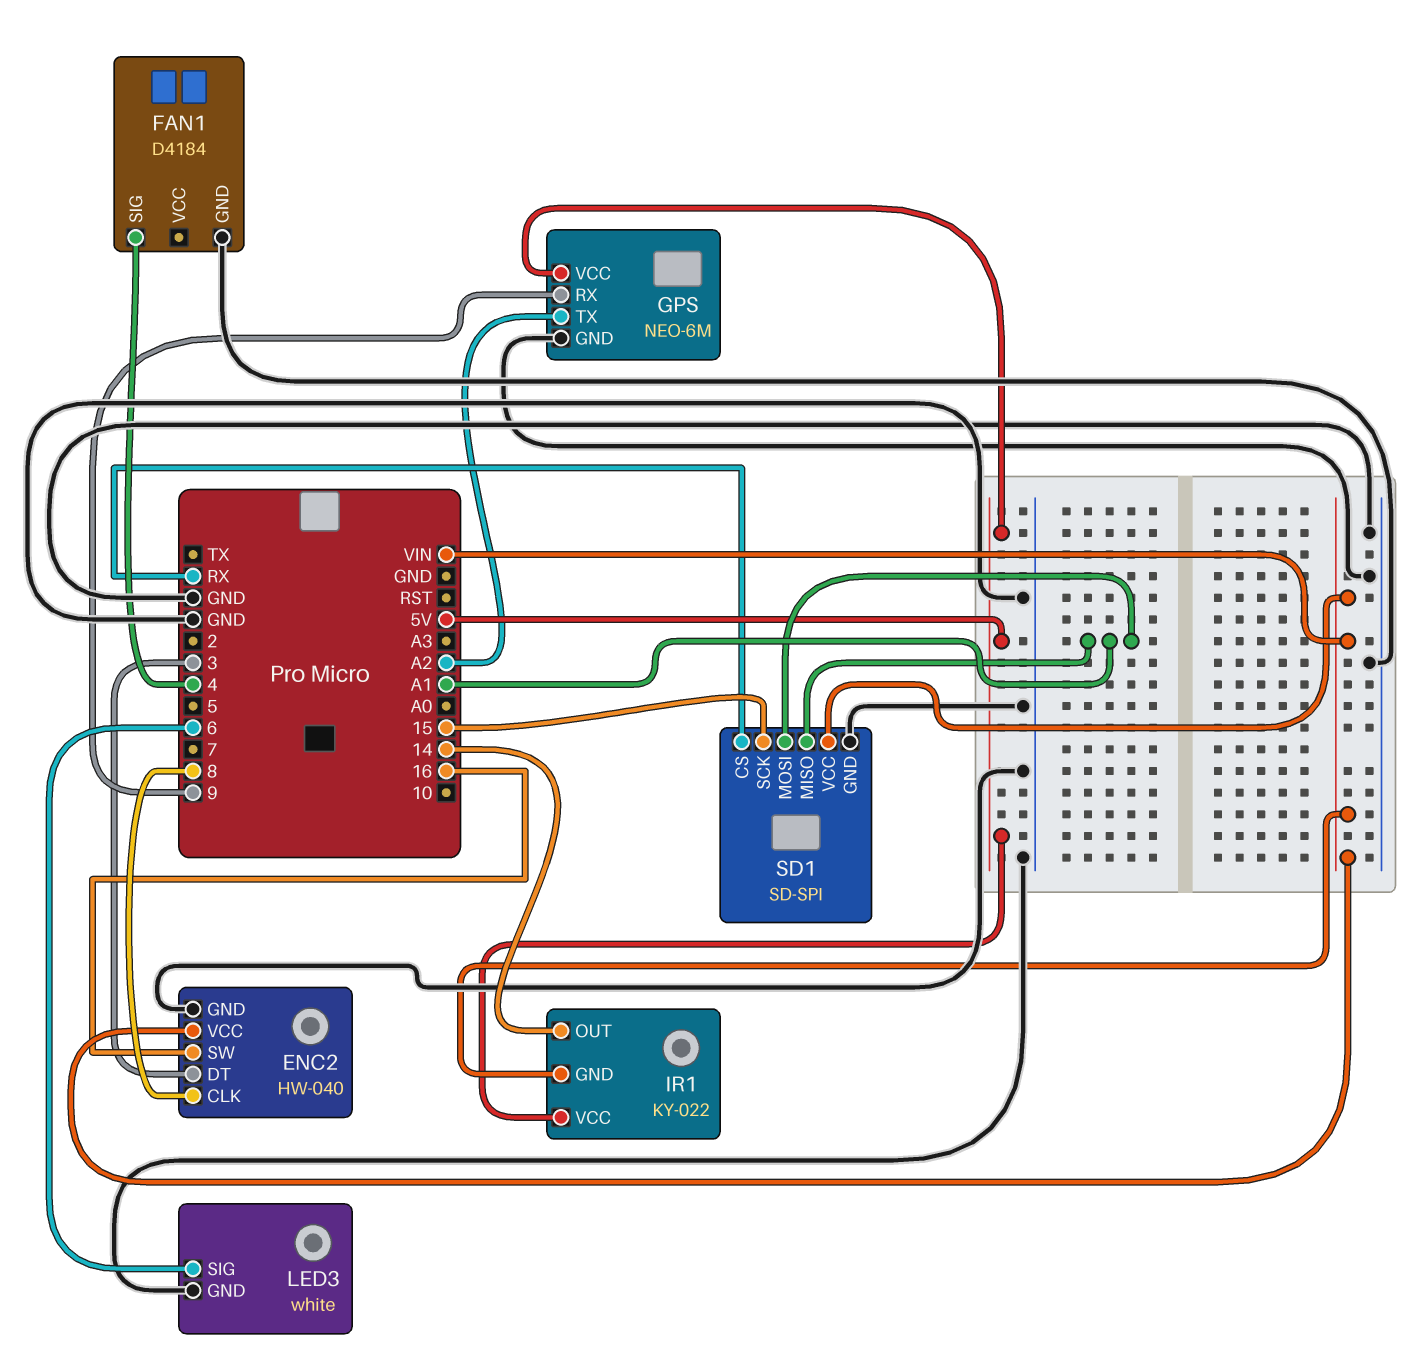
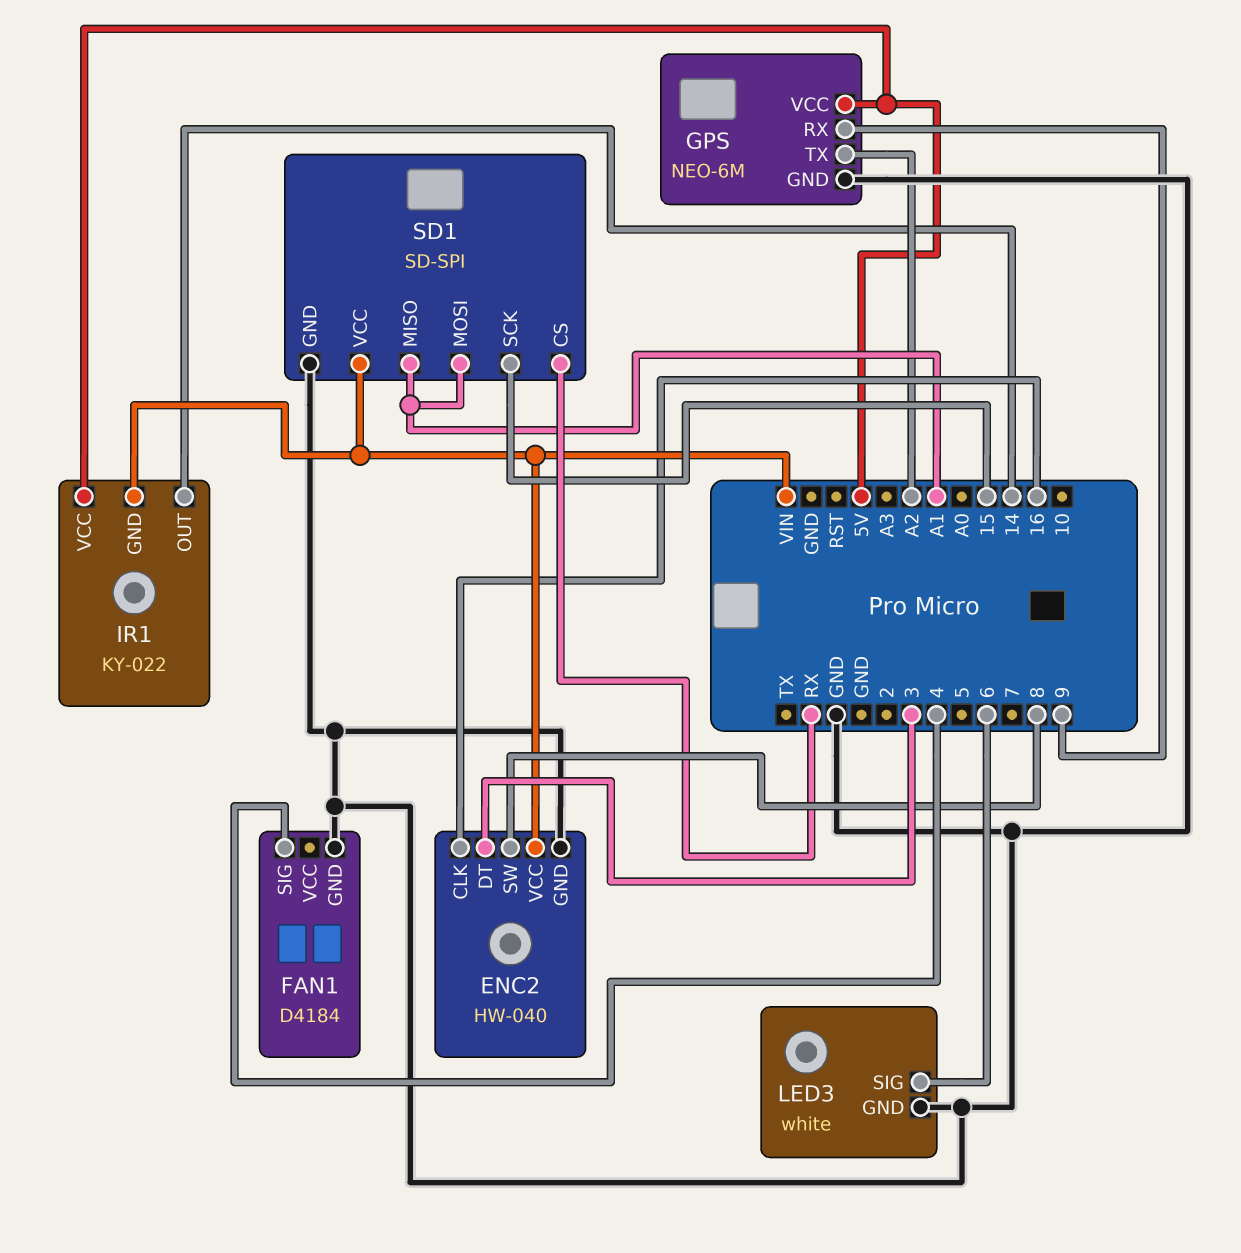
ENC2 pin CLK: 8 -> 16
ENC2 pin SW: 16 -> 8

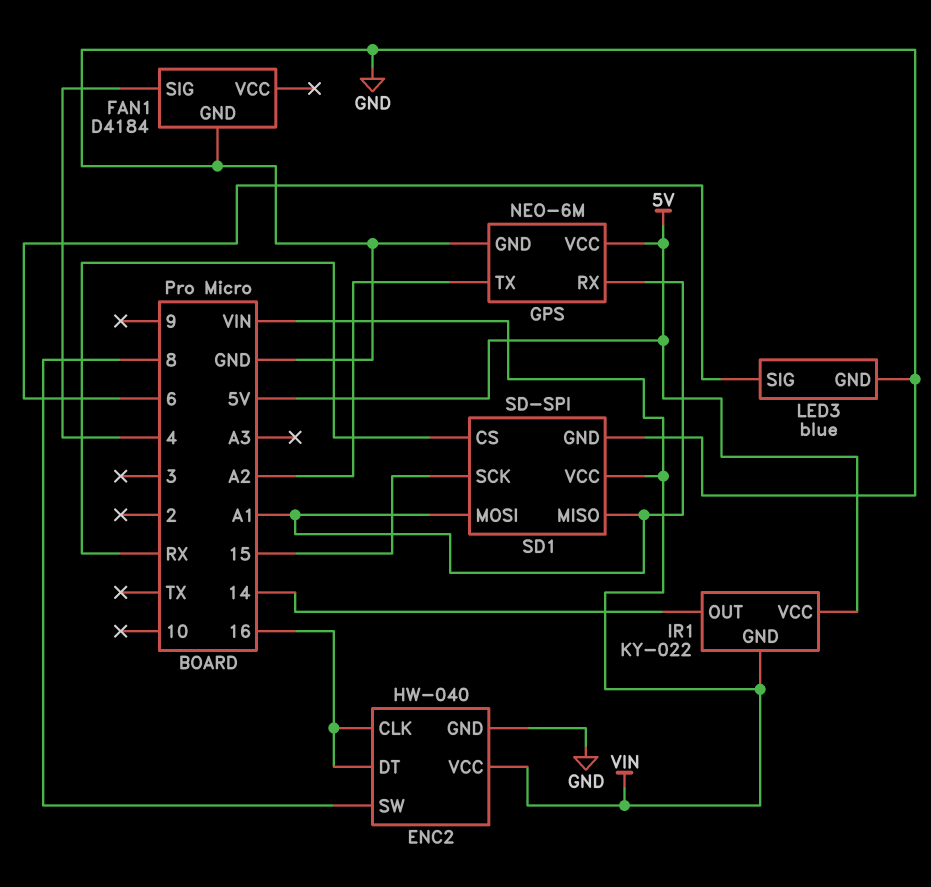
ENC2 pin DT: 3 -> 16
GPS pin RX: 9 -> A1
LED3: white -> blue

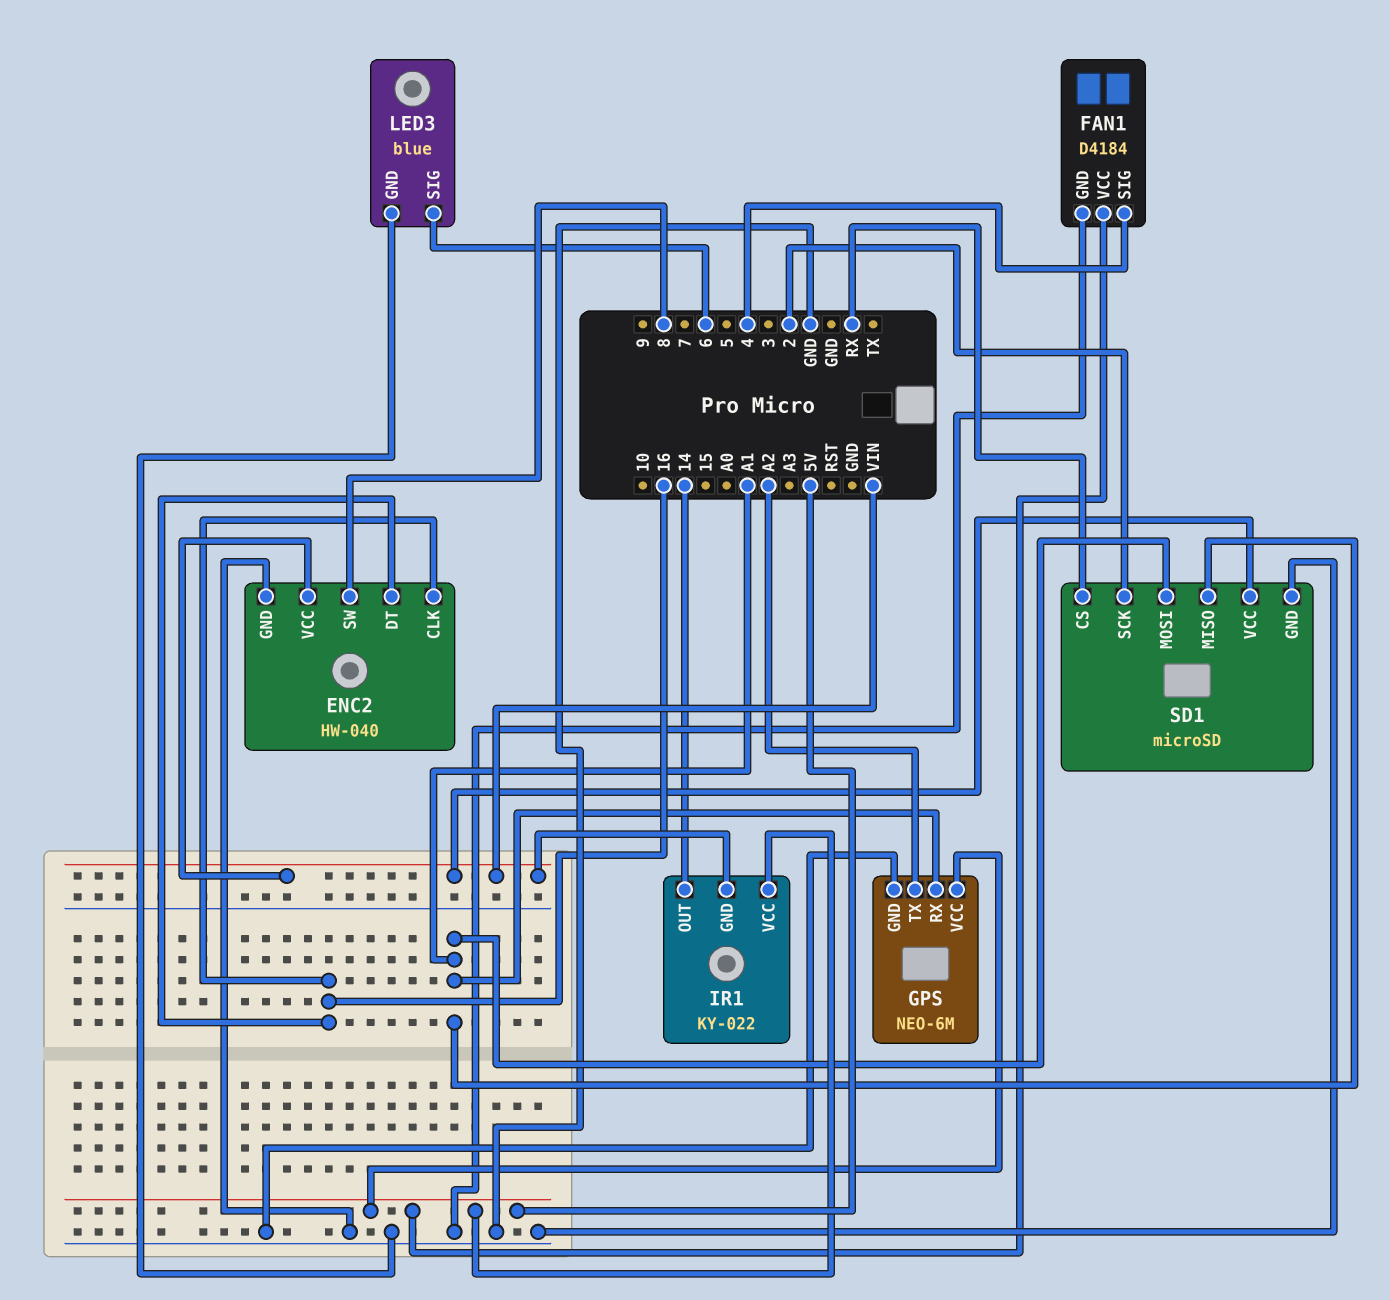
FAN1 pin VCC: none -> 5V
SD1: SD-SPI -> microSD
SD1 pin SCK: 15 -> 2

